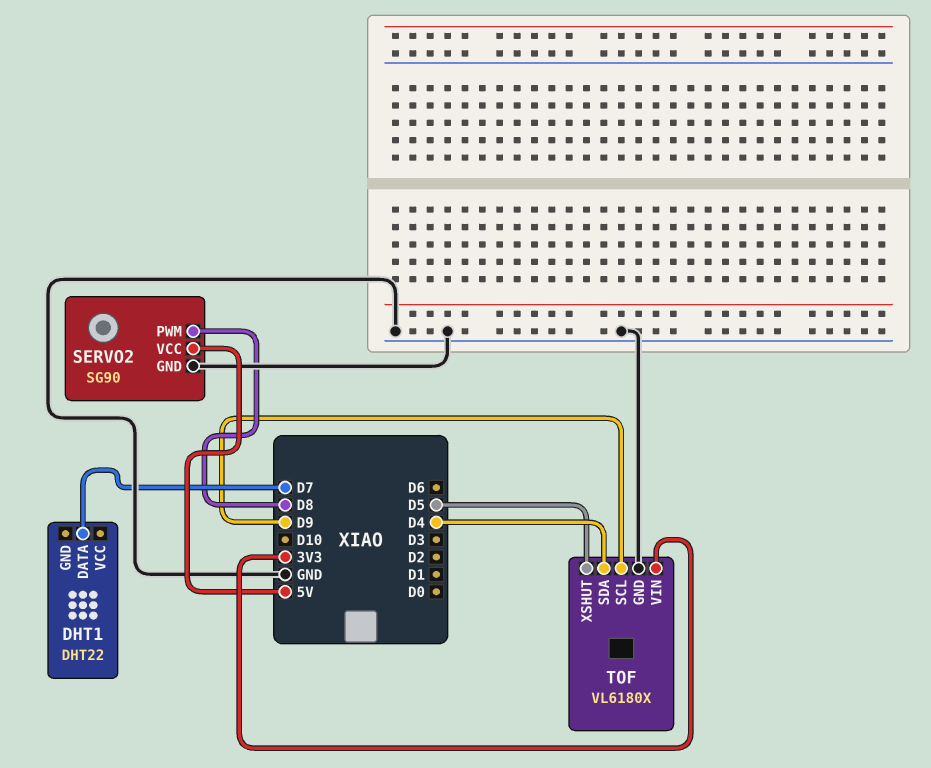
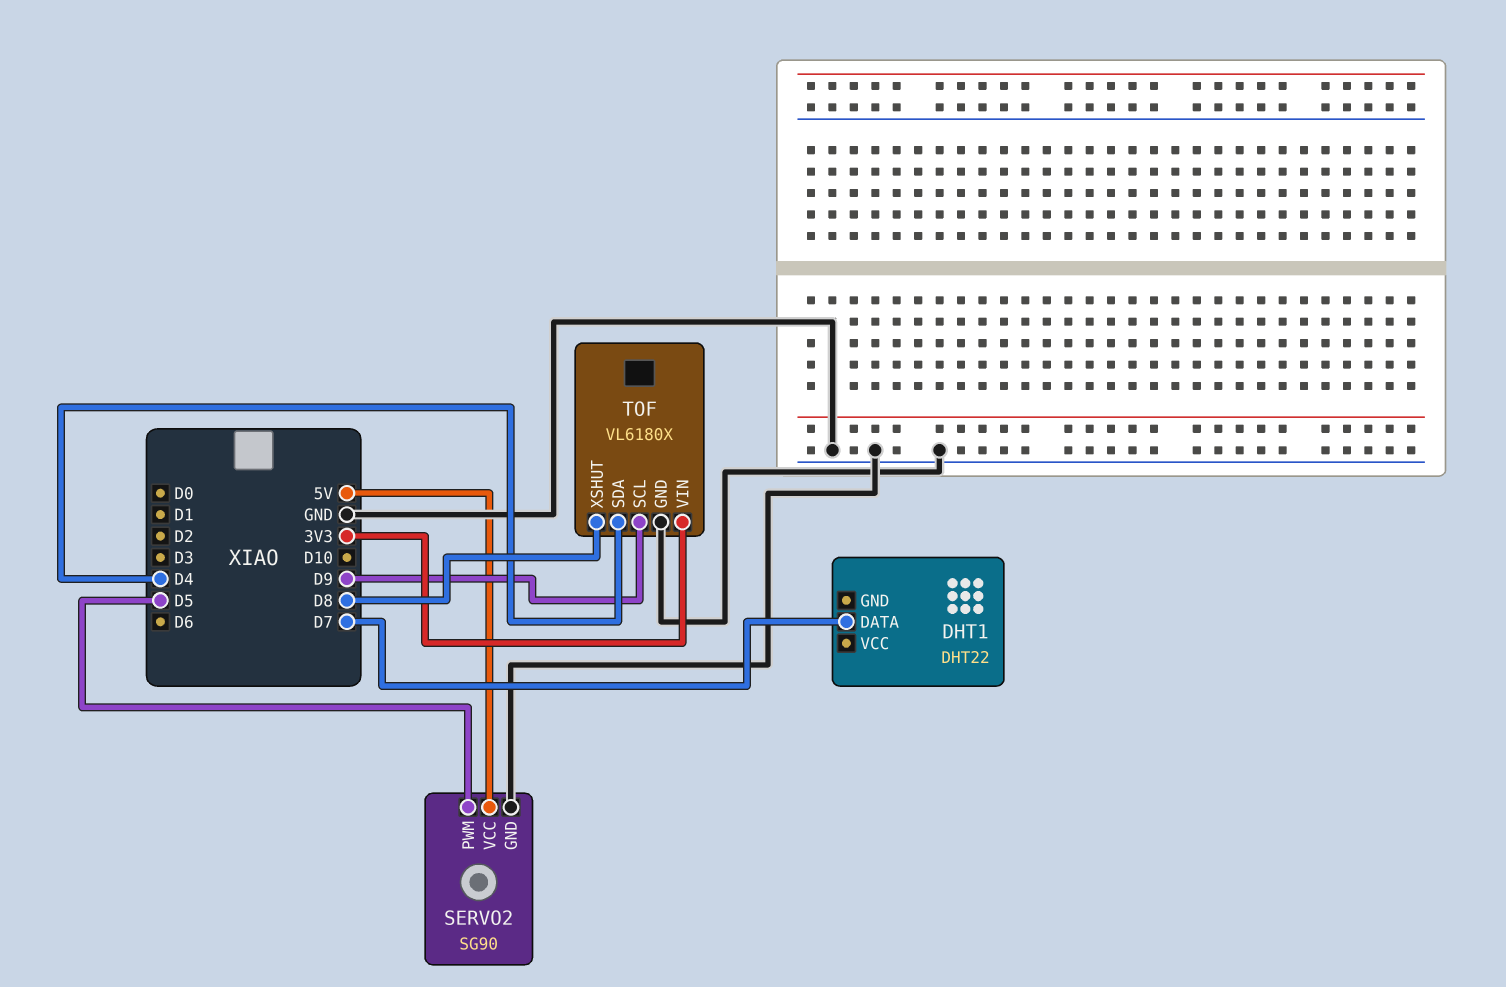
SERVO2 pin PWM: D8 -> D5
TOF pin XSHUT: D5 -> D8

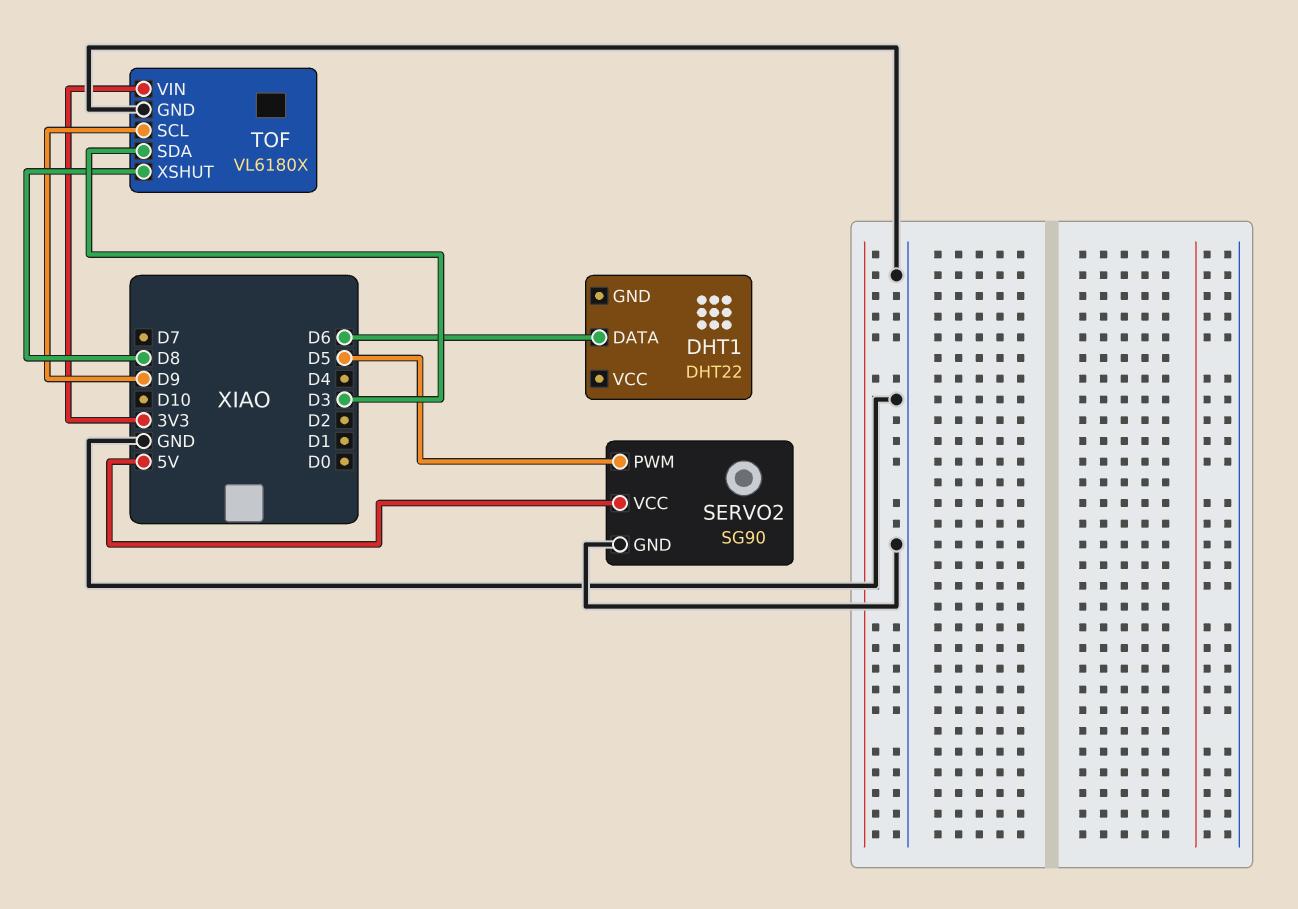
DHT1 pin DATA: D7 -> D6
TOF pin SDA: D4 -> D3

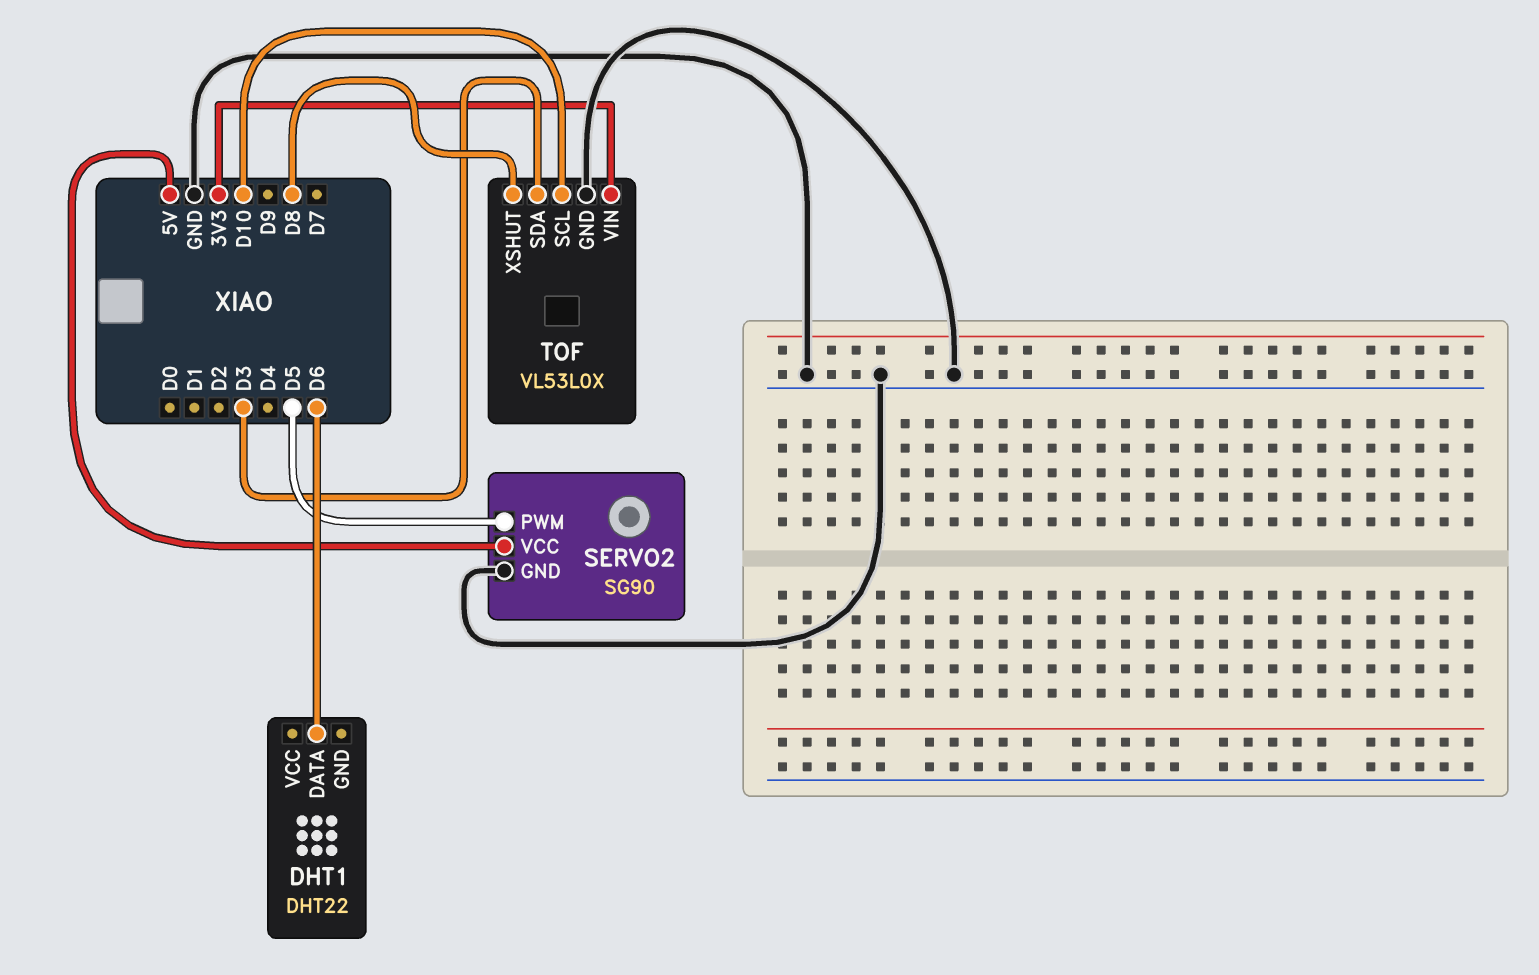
TOF: VL6180X -> VL53L0X
TOF pin SCL: D9 -> D10

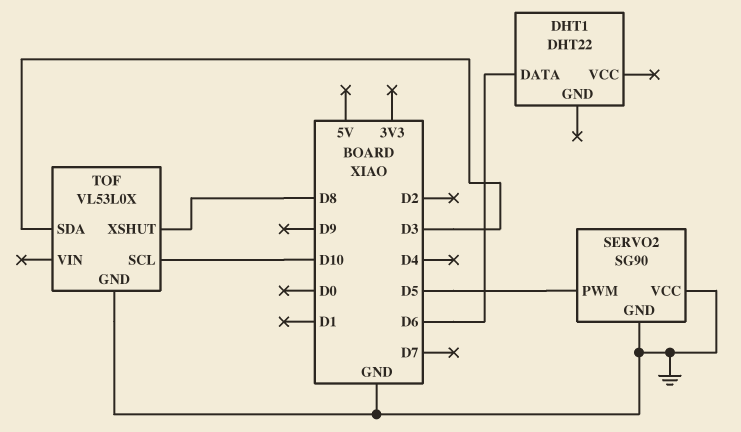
SERVO2 pin VCC: 5V -> GND
TOF pin VIN: 3V3 -> none

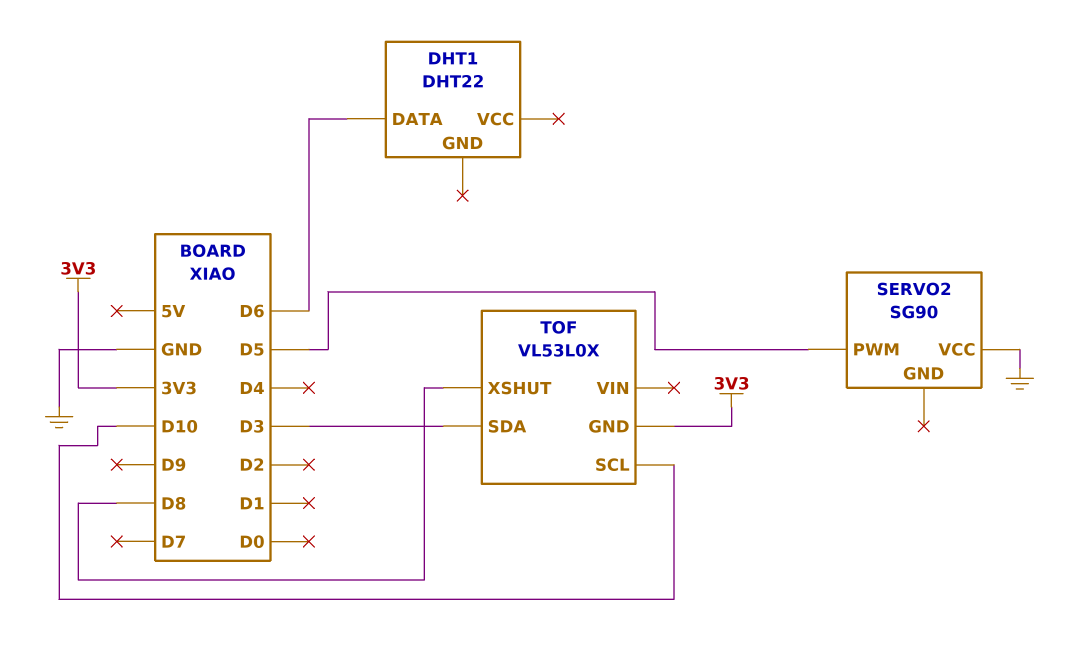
SERVO2 pin GND: GND -> none
TOF pin GND: GND -> 3V3

